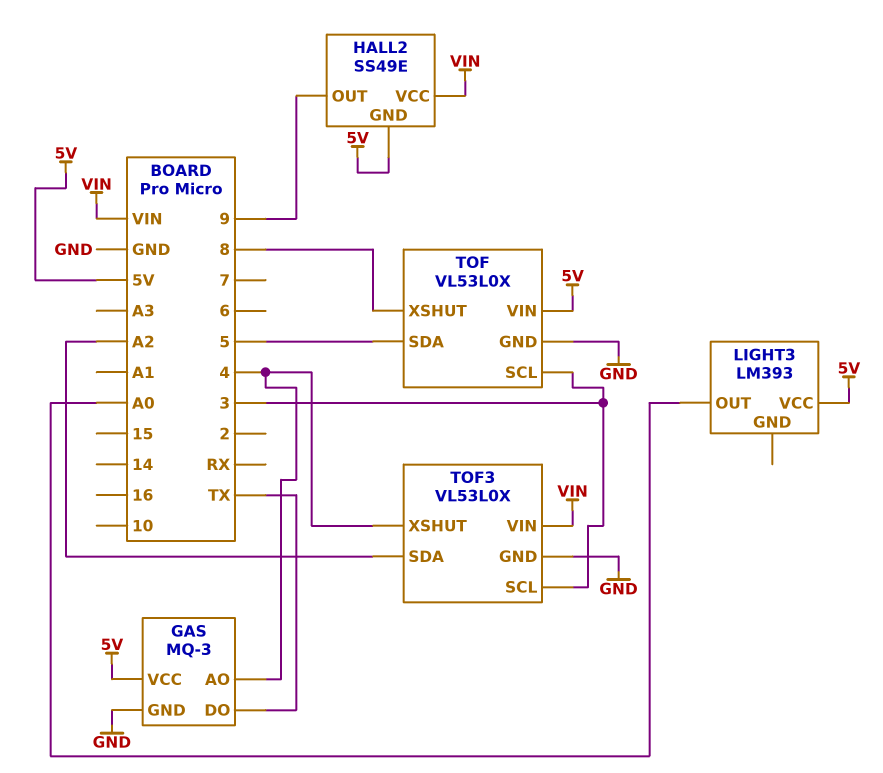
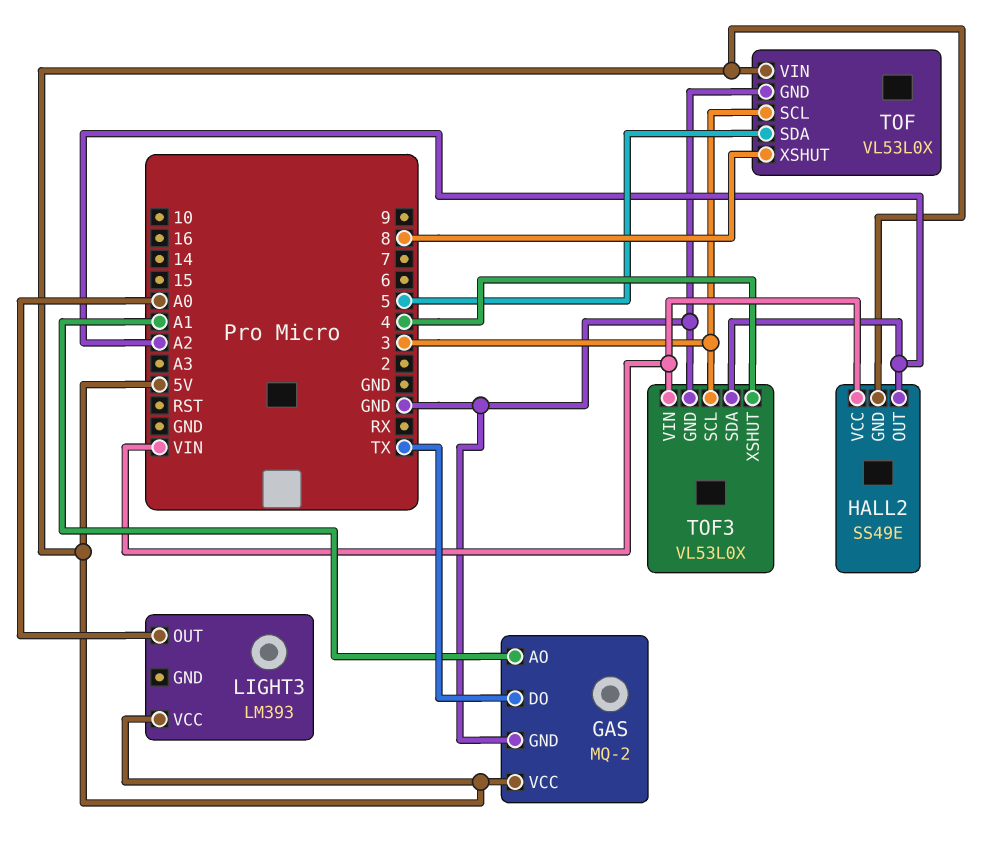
GAS: MQ-3 -> MQ-2
GAS pin AO: 4 -> A1
HALL2 pin OUT: 9 -> A2

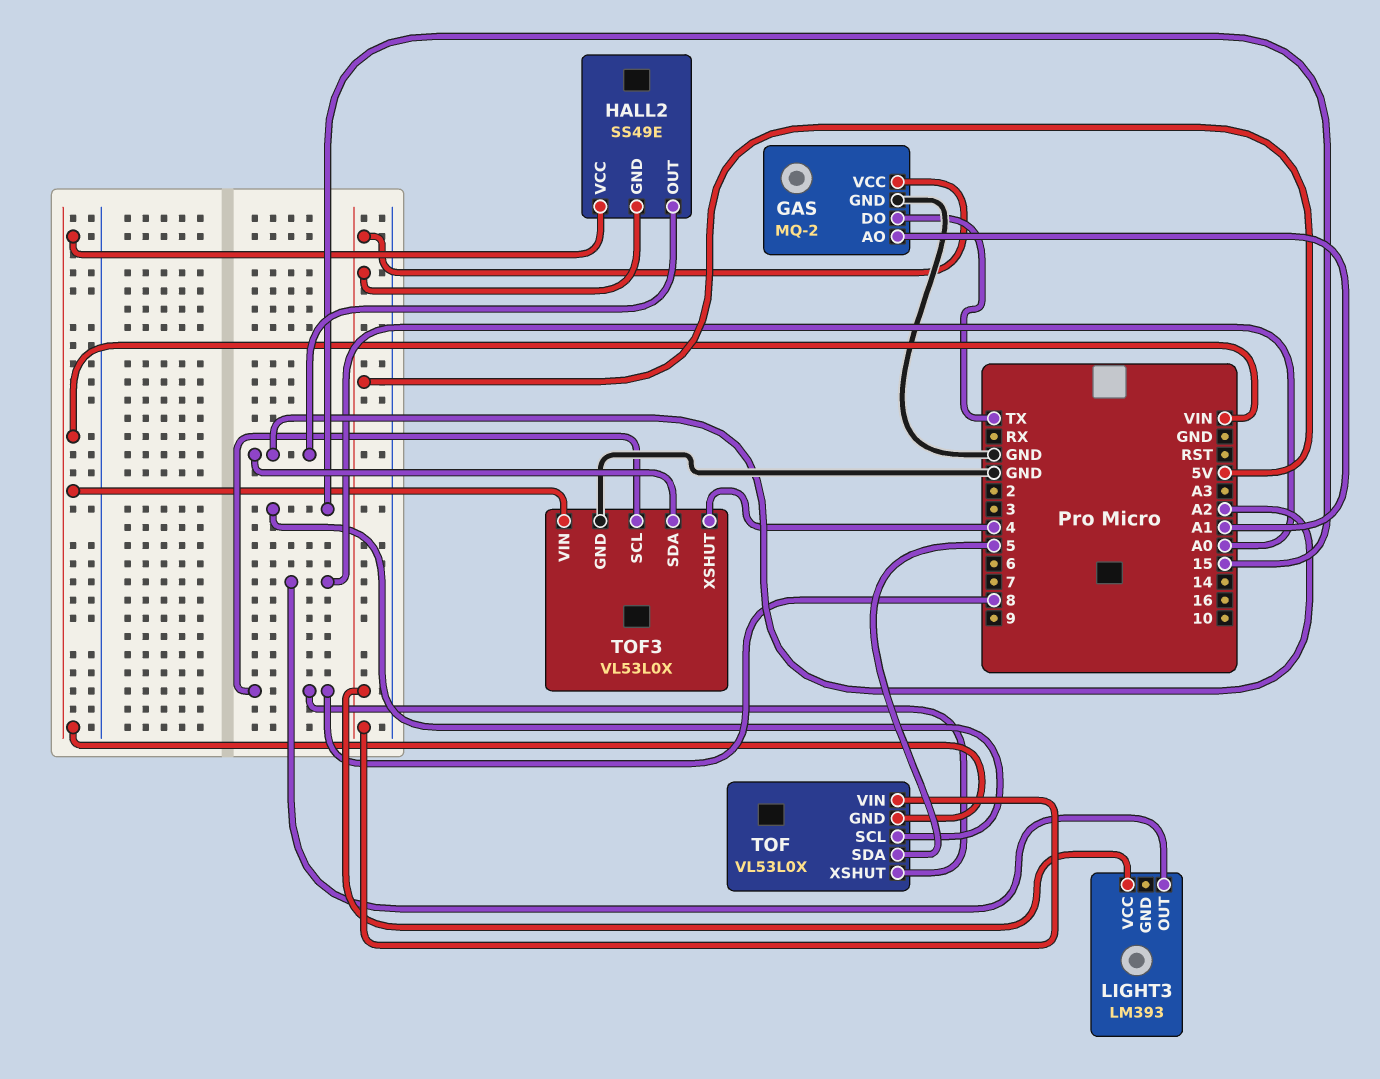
TOF pin GND: GND -> VIN
TOF pin SCL: 3 -> 15
TOF3 pin SCL: 3 -> 8

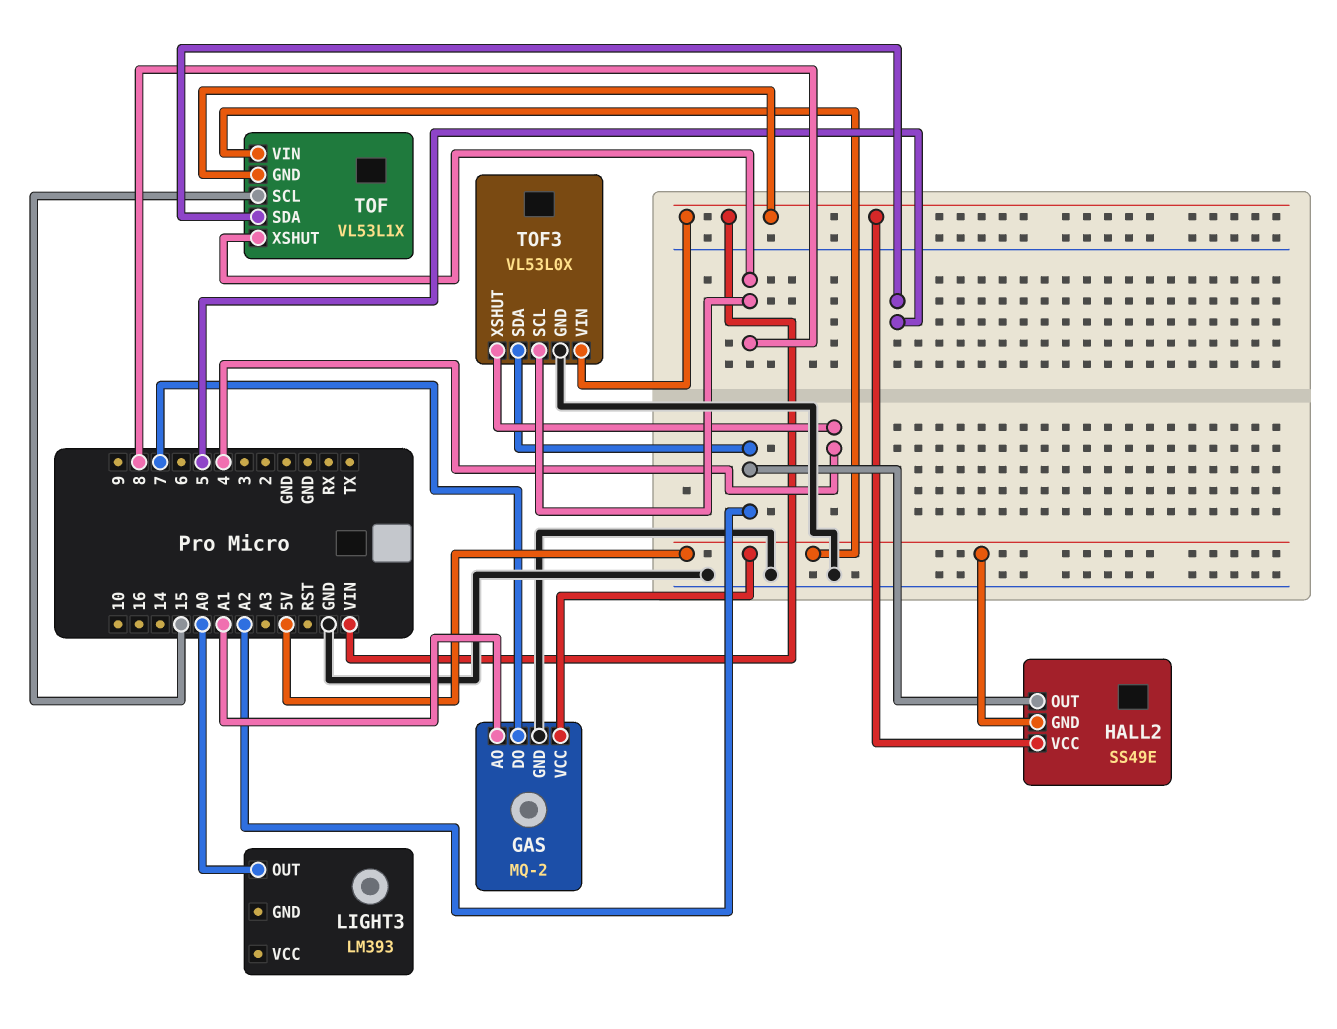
GAS pin DO: TX -> 7
LIGHT3 pin VCC: 5V -> none
TOF: VL53L0X -> VL53L1X

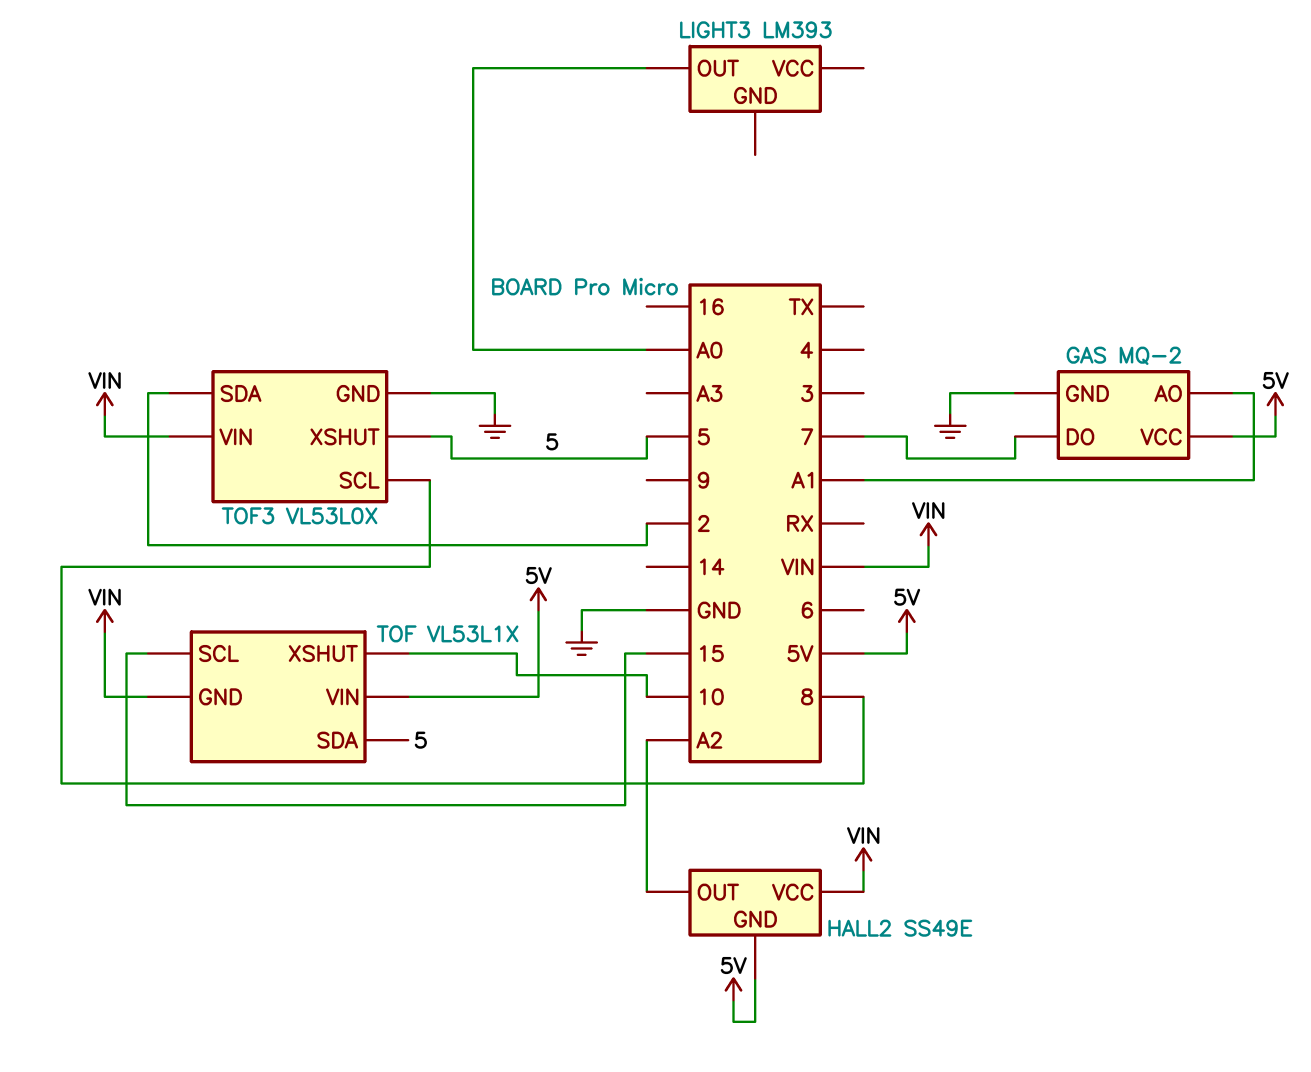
TOF pin XSHUT: 8 -> 10
TOF3 pin SDA: A2 -> 2
TOF3 pin XSHUT: 4 -> 5

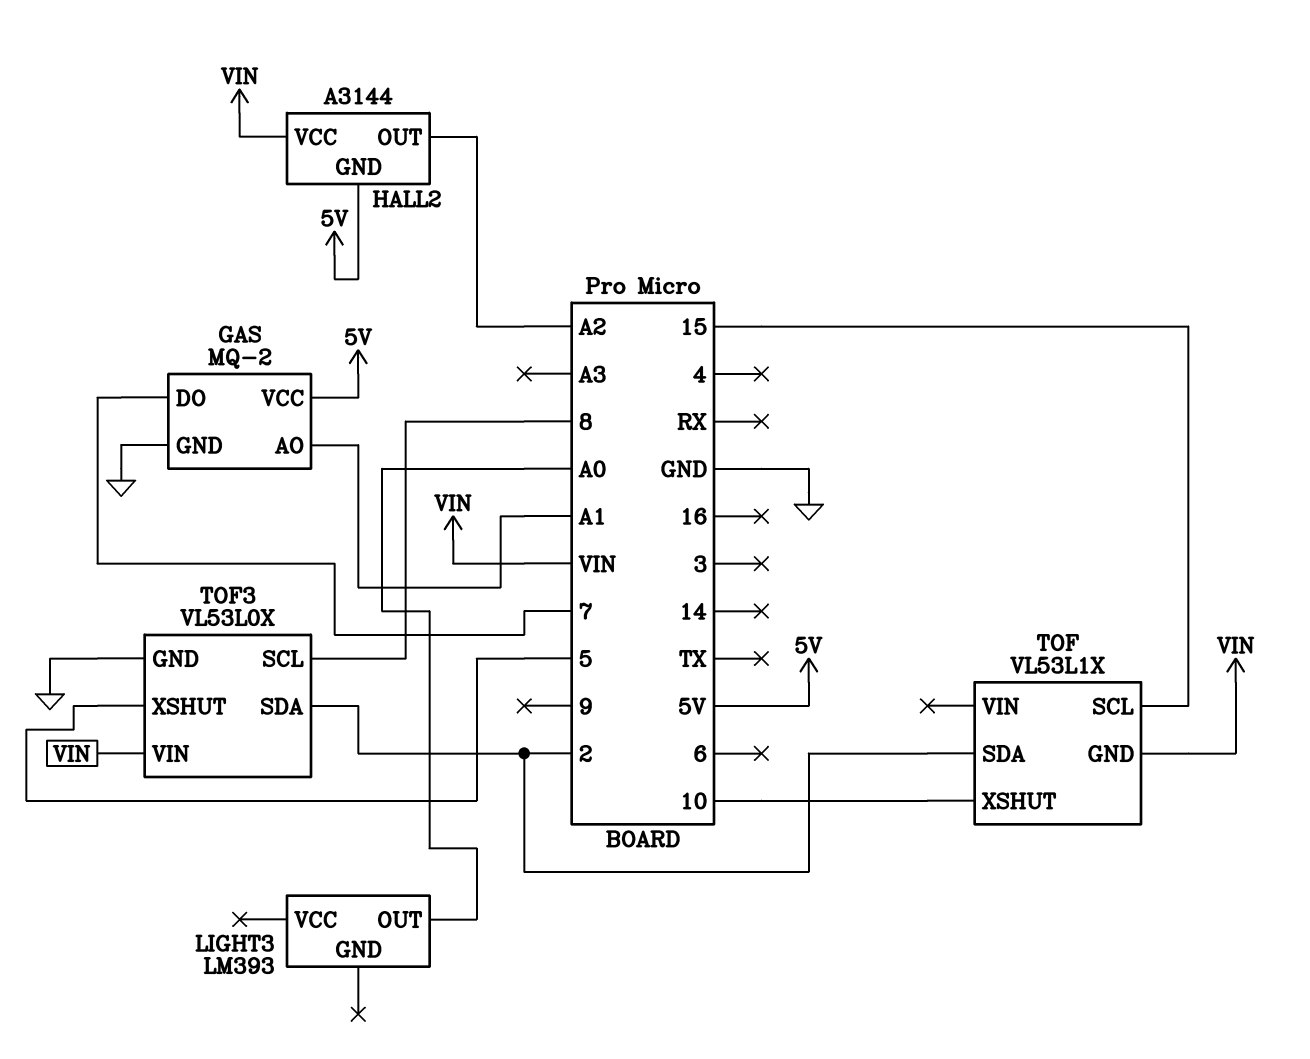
HALL2: SS49E -> A3144
TOF pin SDA: 5 -> 2
TOF pin VIN: 5V -> none

